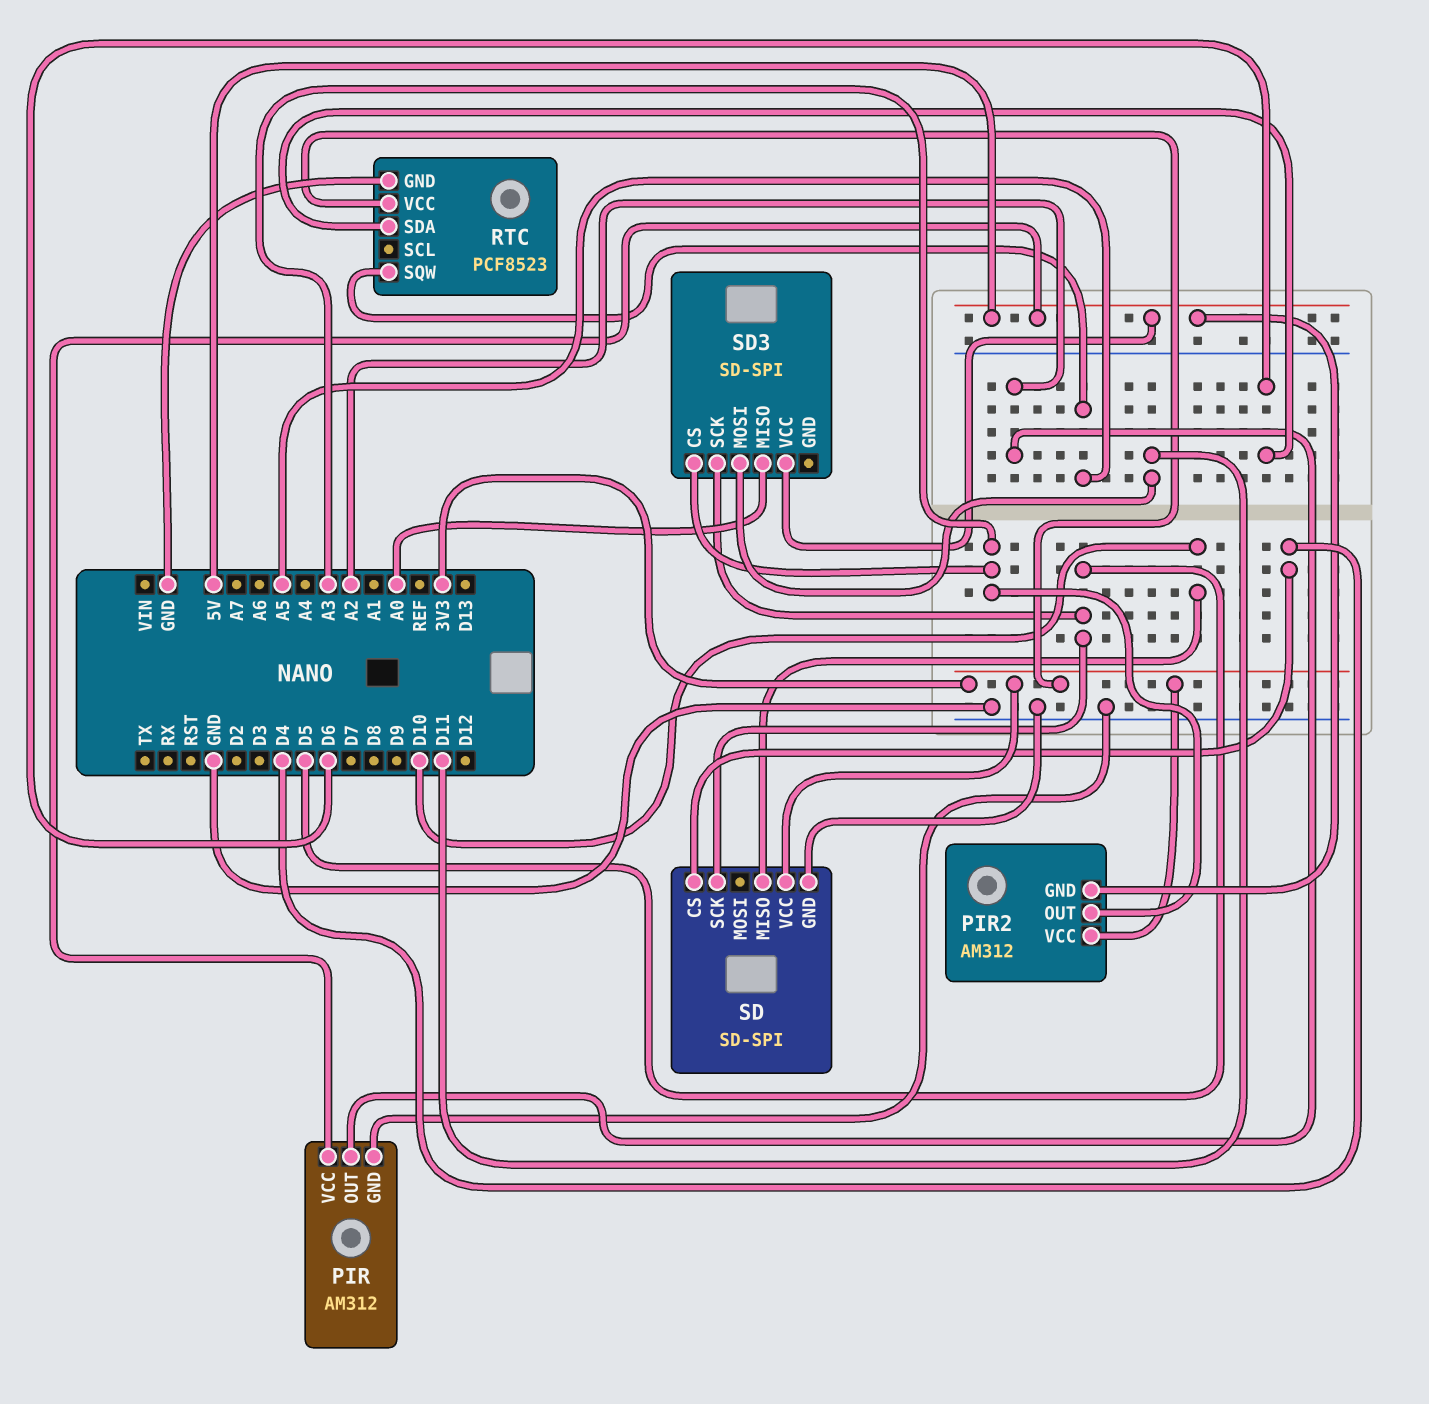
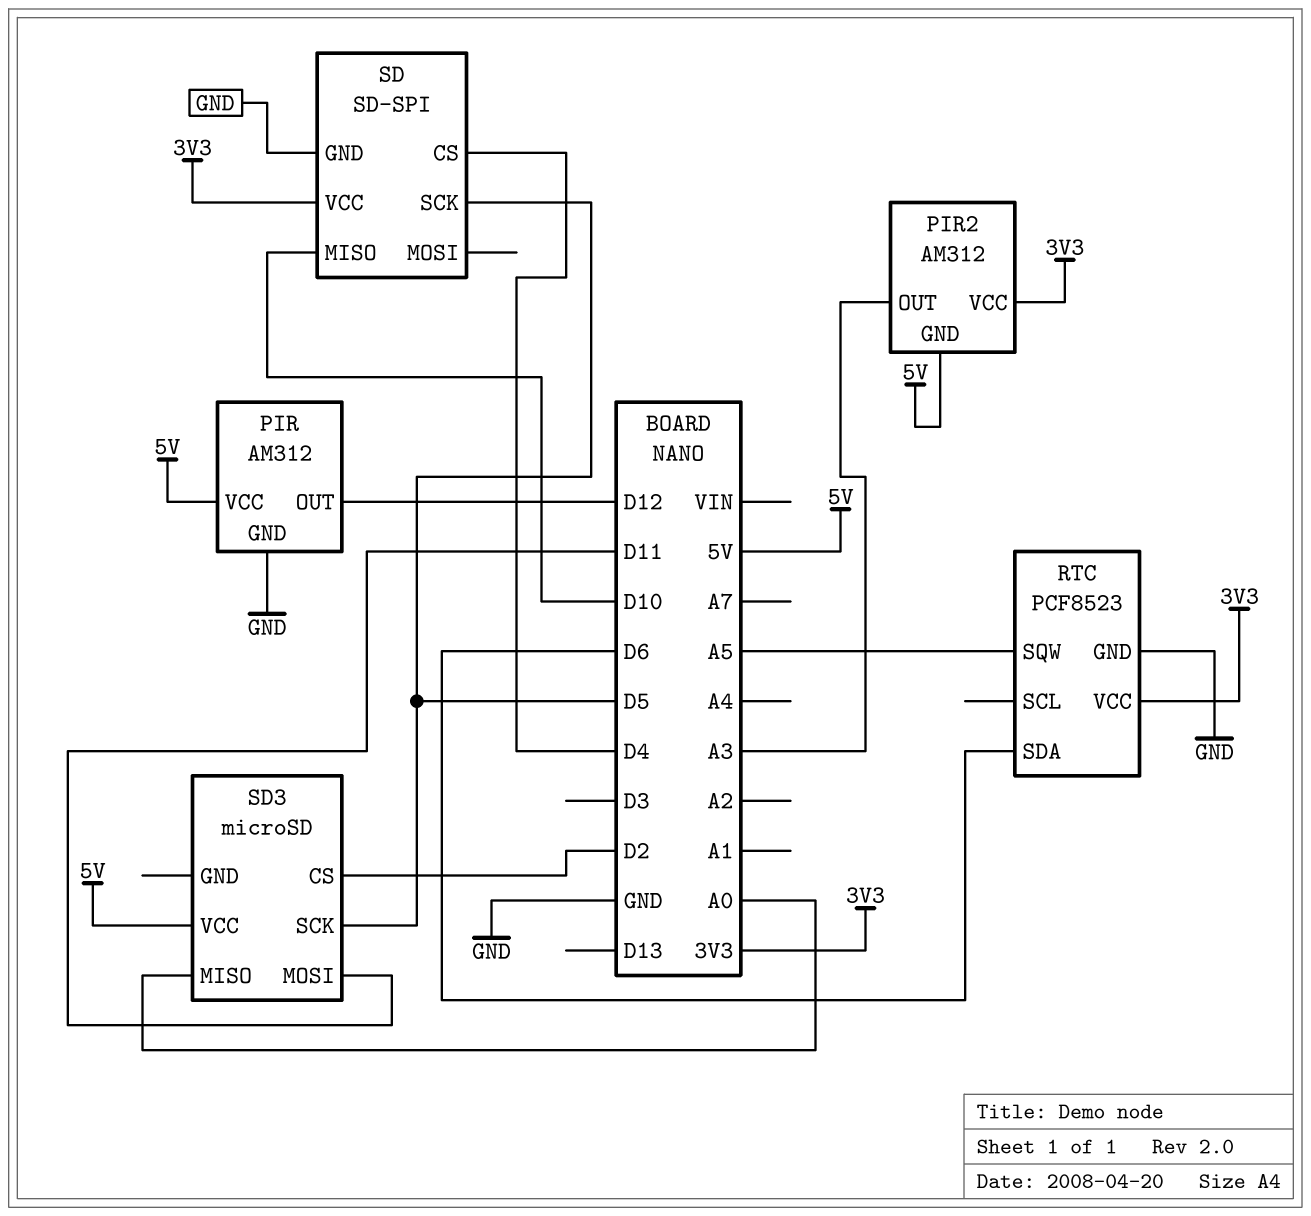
PIR pin OUT: A2 -> D12
SD3: SD-SPI -> microSD
SD3 pin CS: A3 -> D2

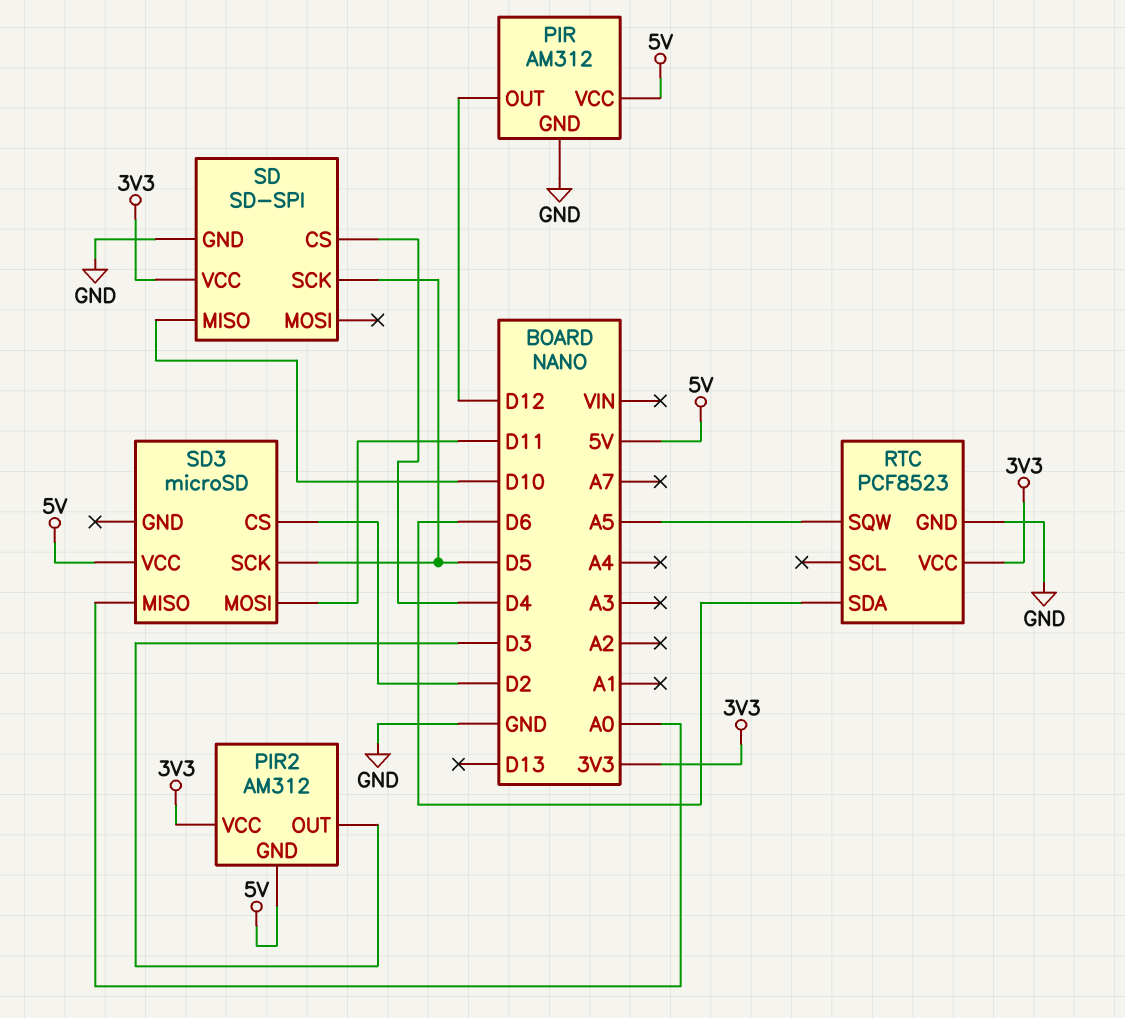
PIR2 pin OUT: A3 -> D3

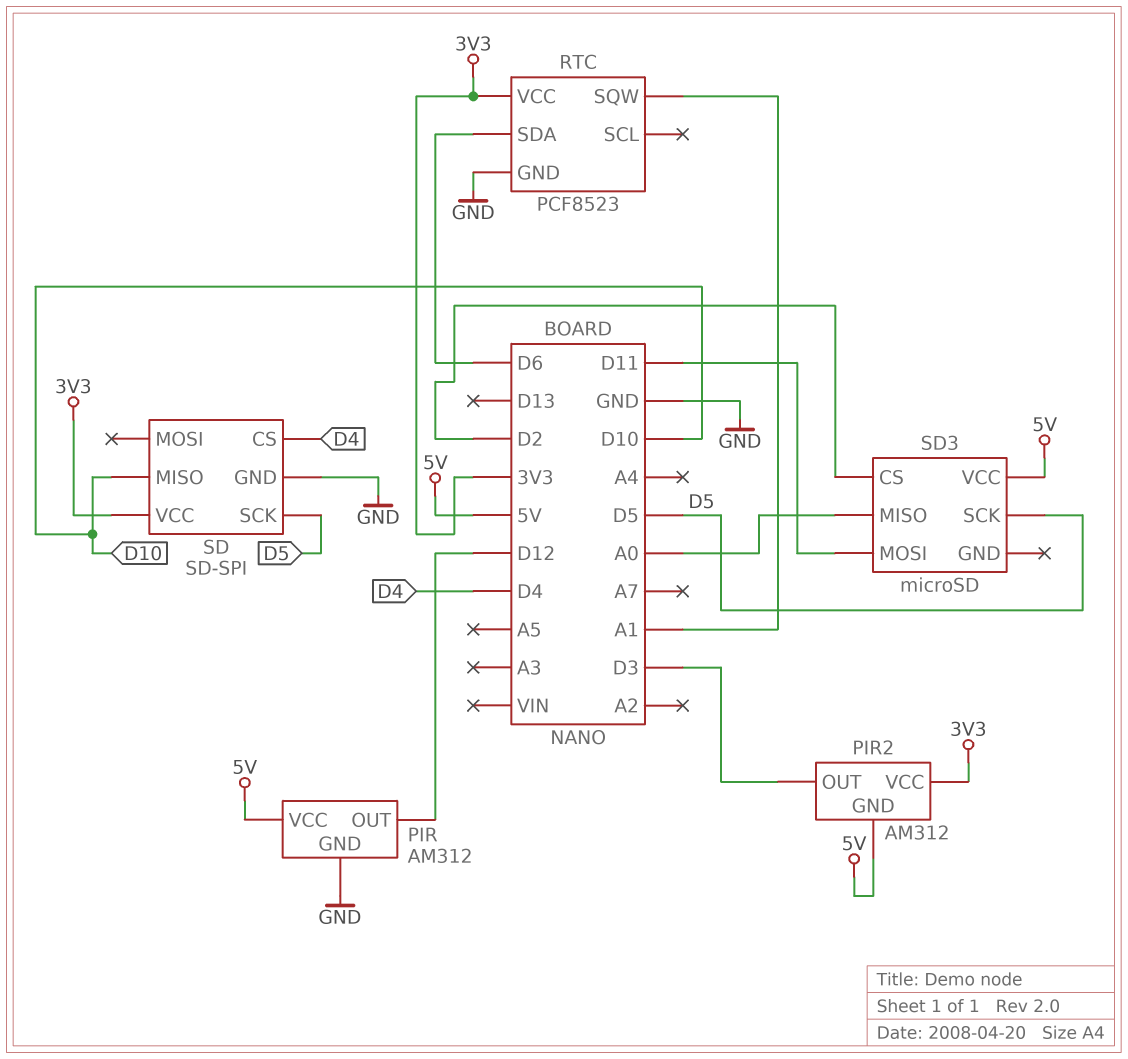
RTC pin SQW: A5 -> A1

